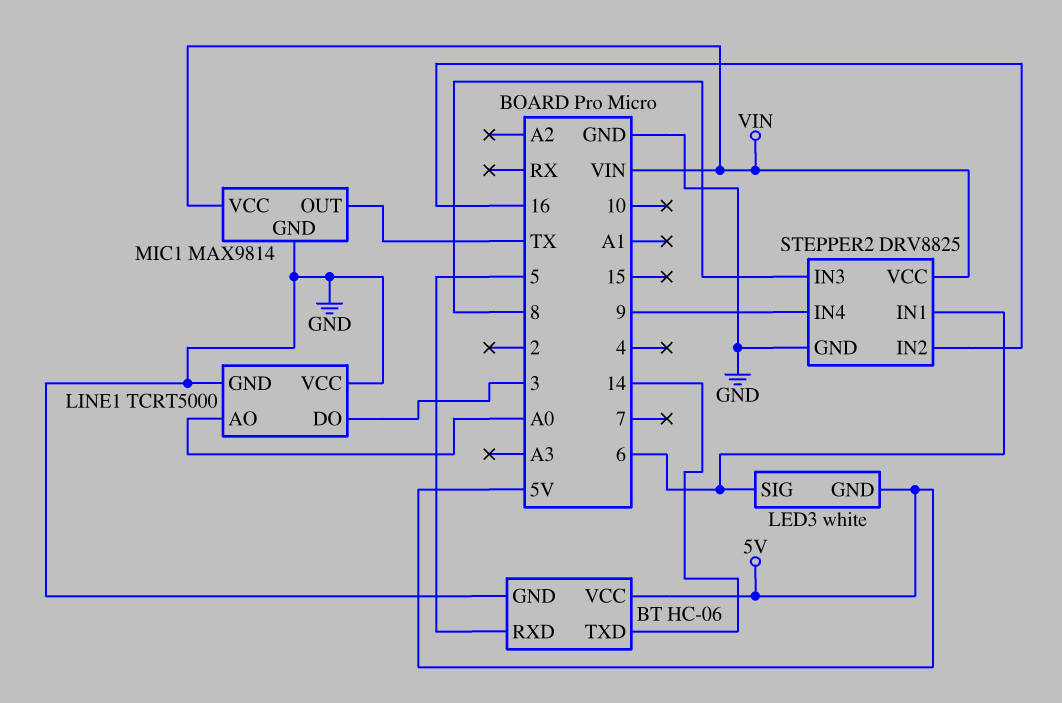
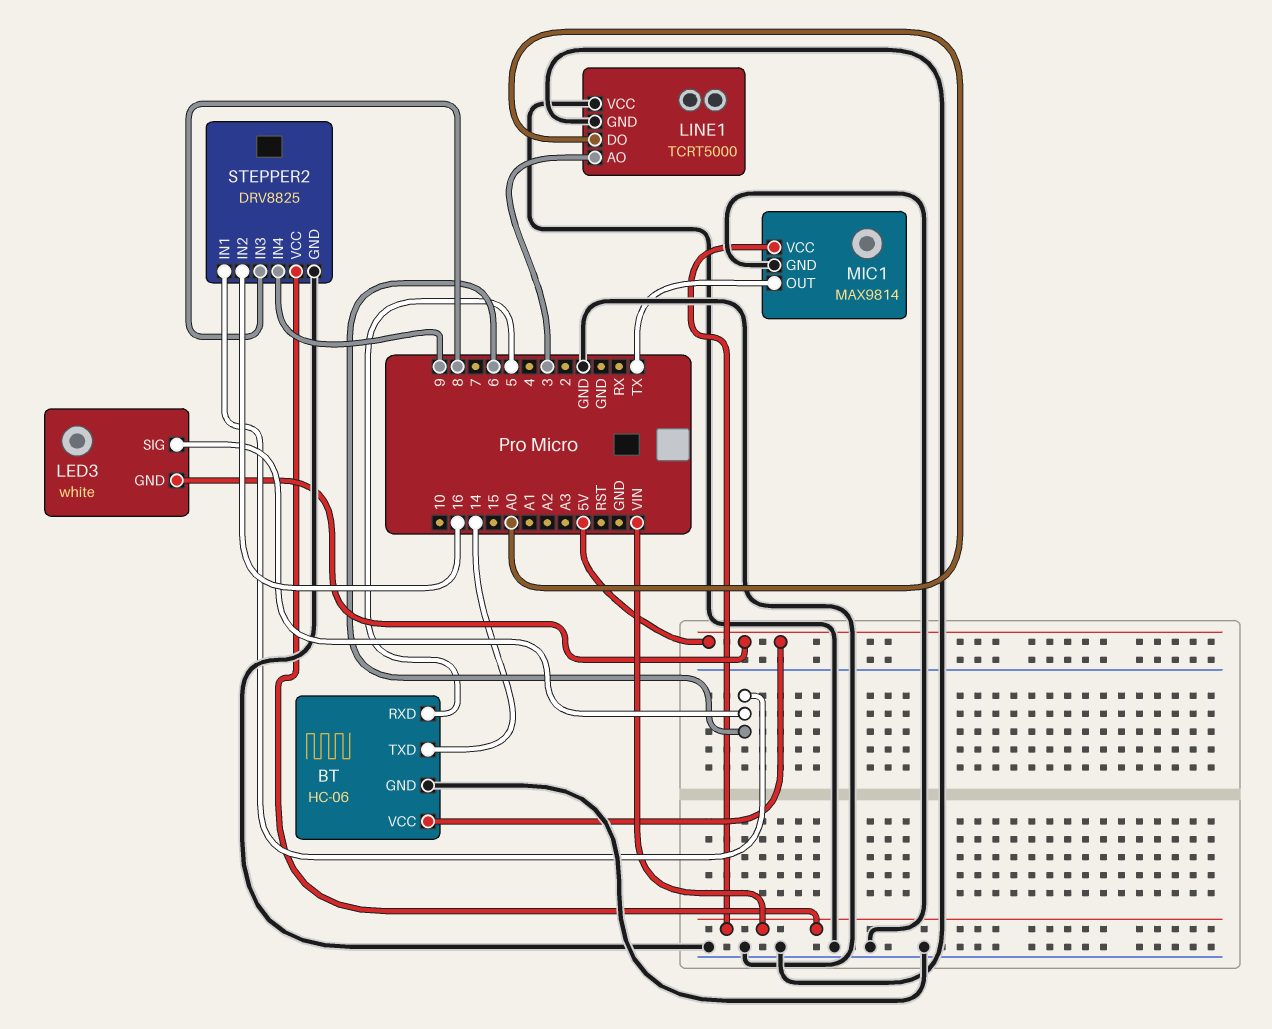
LINE1 pin AO: A0 -> 3
LINE1 pin DO: 3 -> A0

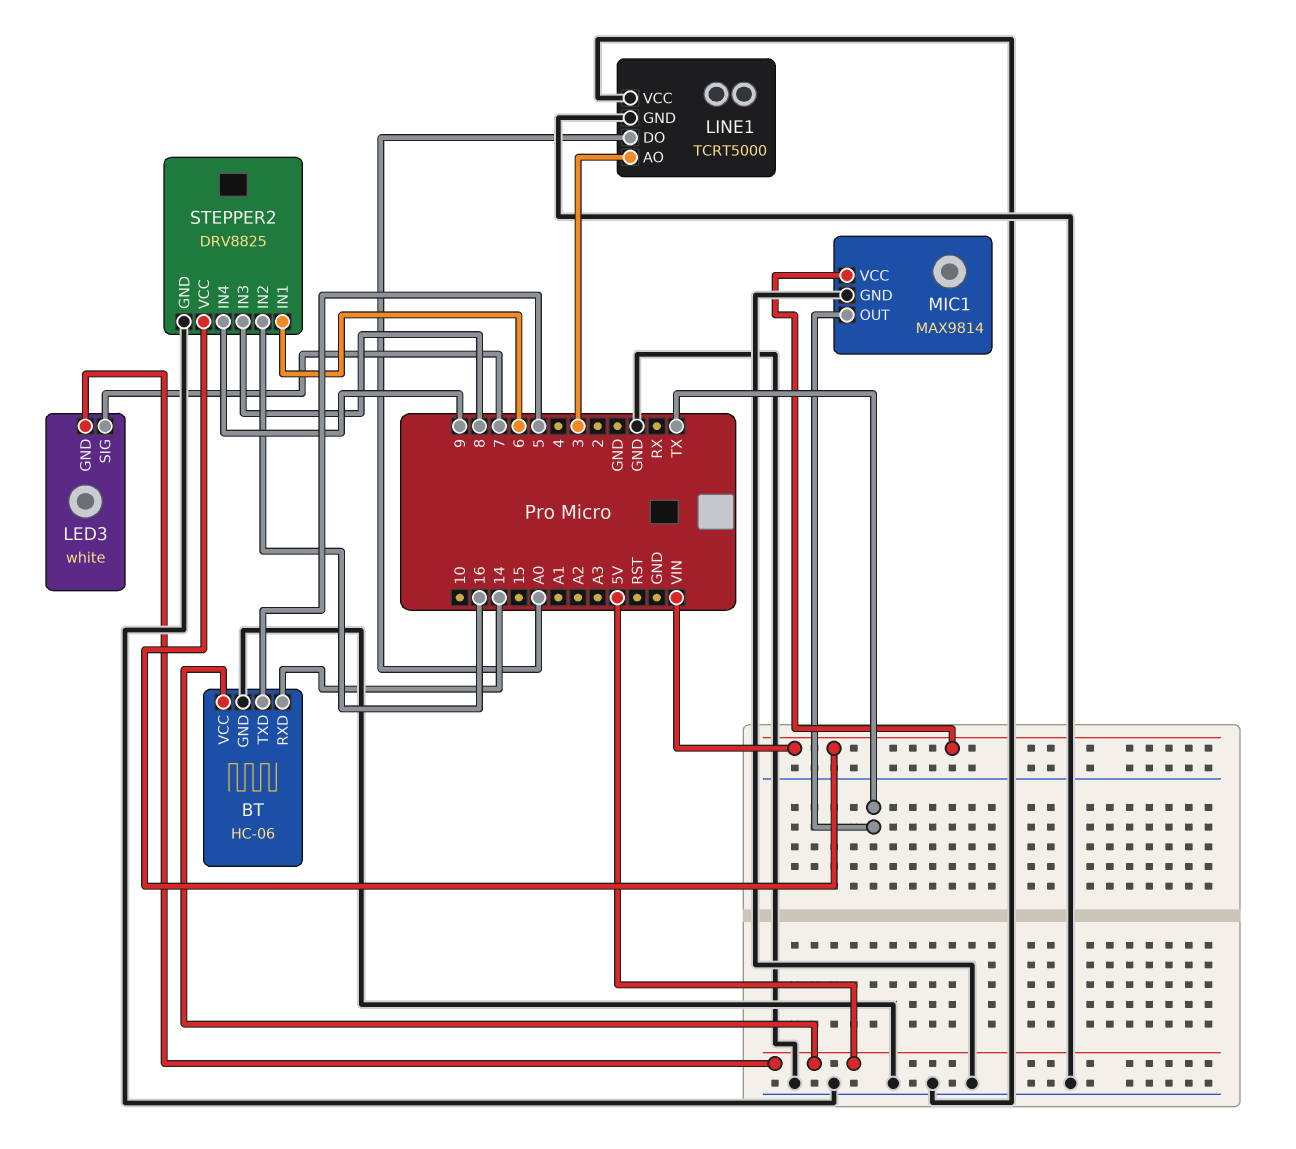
BT pin RXD: 5 -> 14
BT pin TXD: 14 -> 5
LED3 pin SIG: 6 -> 7

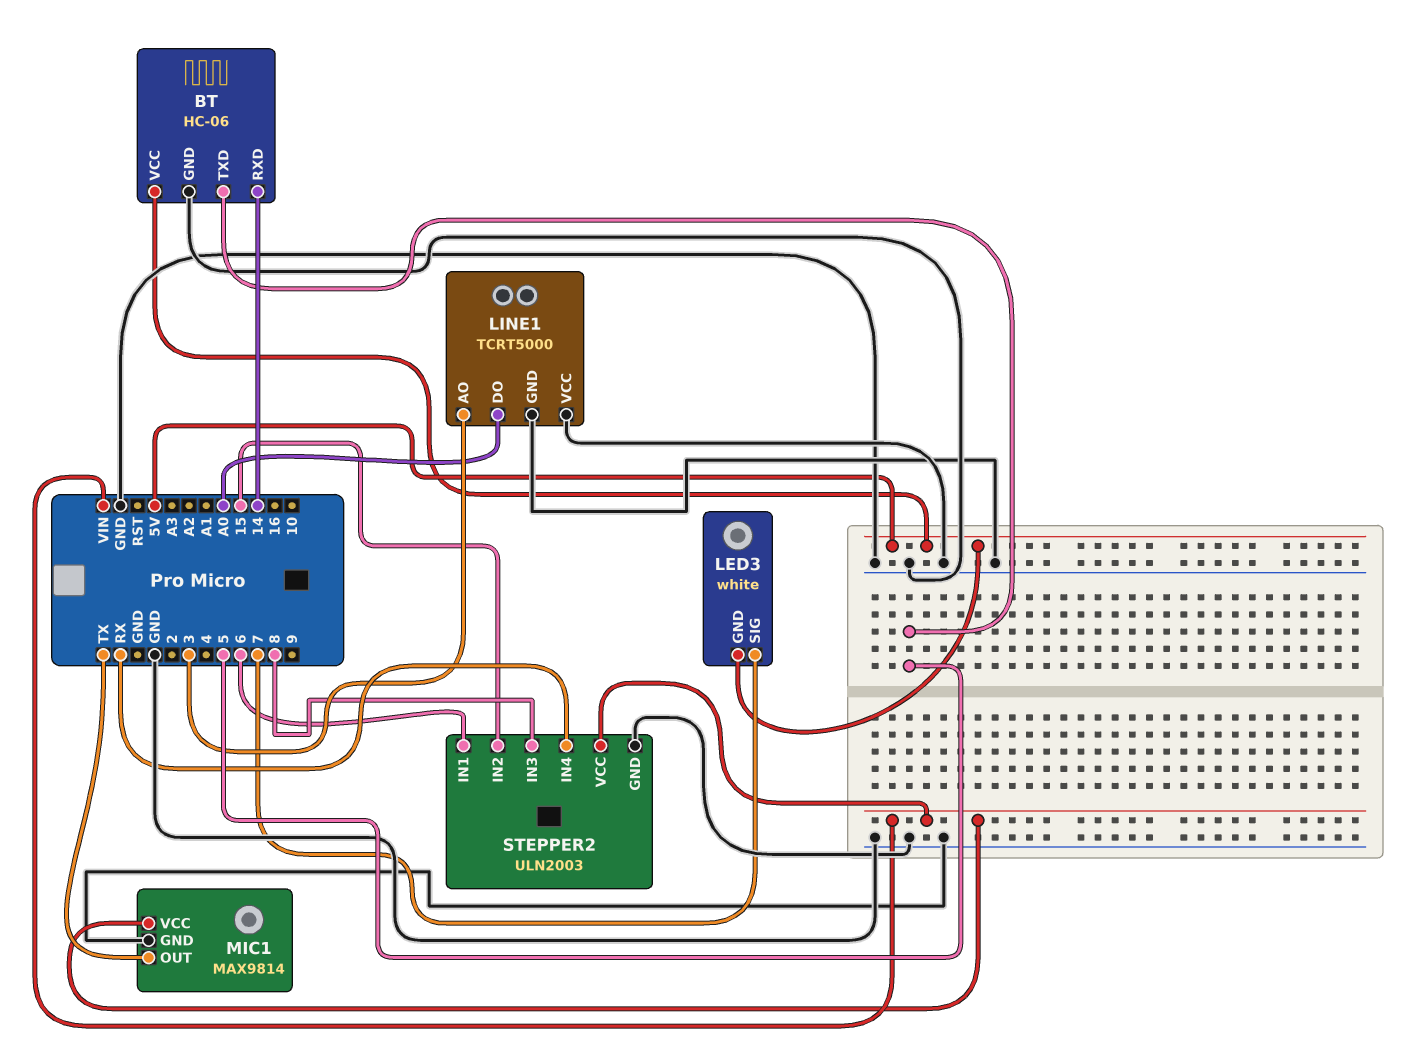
STEPPER2: DRV8825 -> ULN2003
STEPPER2 pin IN2: 16 -> 15
STEPPER2 pin IN4: 9 -> RX

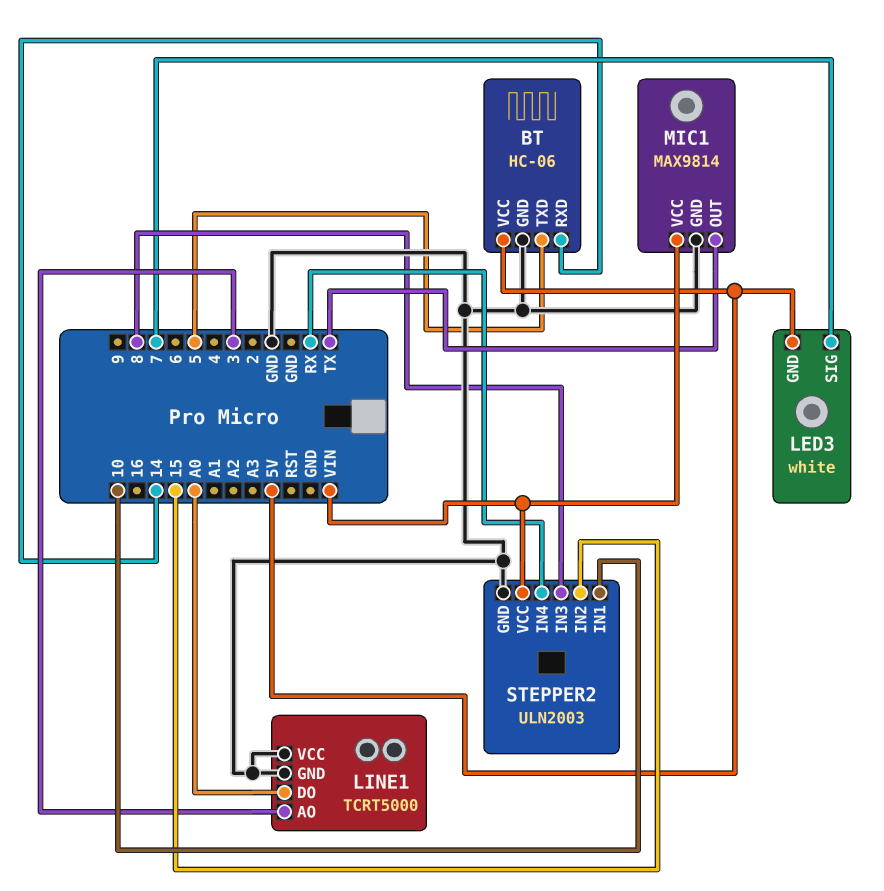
STEPPER2 pin IN1: 6 -> 10

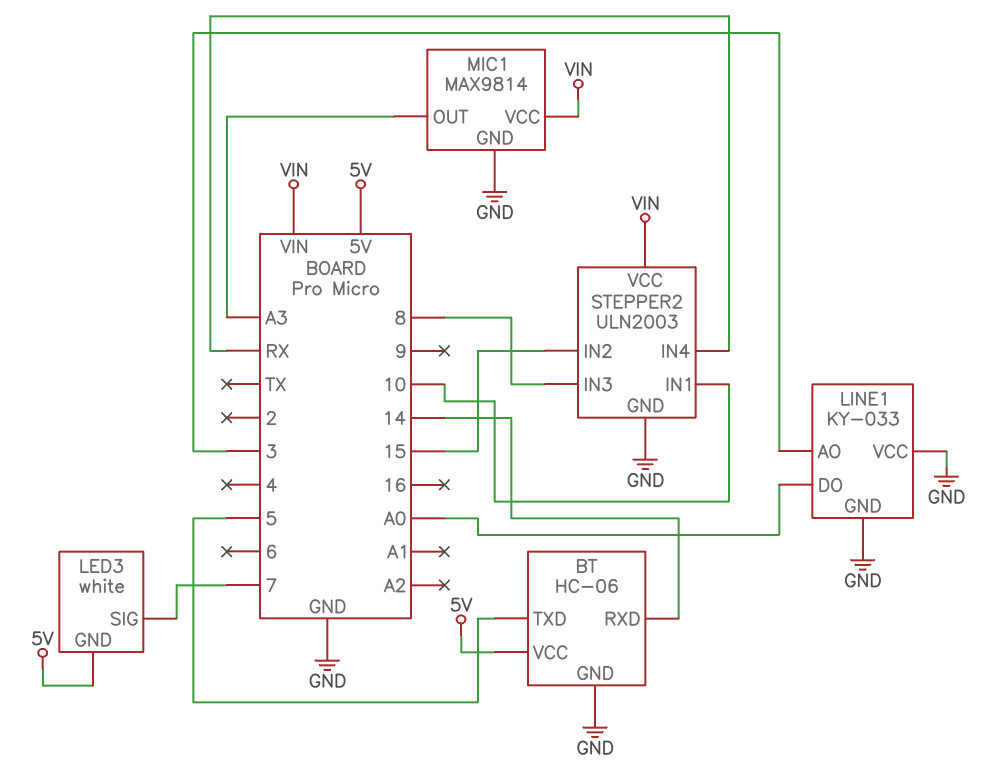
LINE1: TCRT5000 -> KY-033
MIC1 pin OUT: TX -> A3

